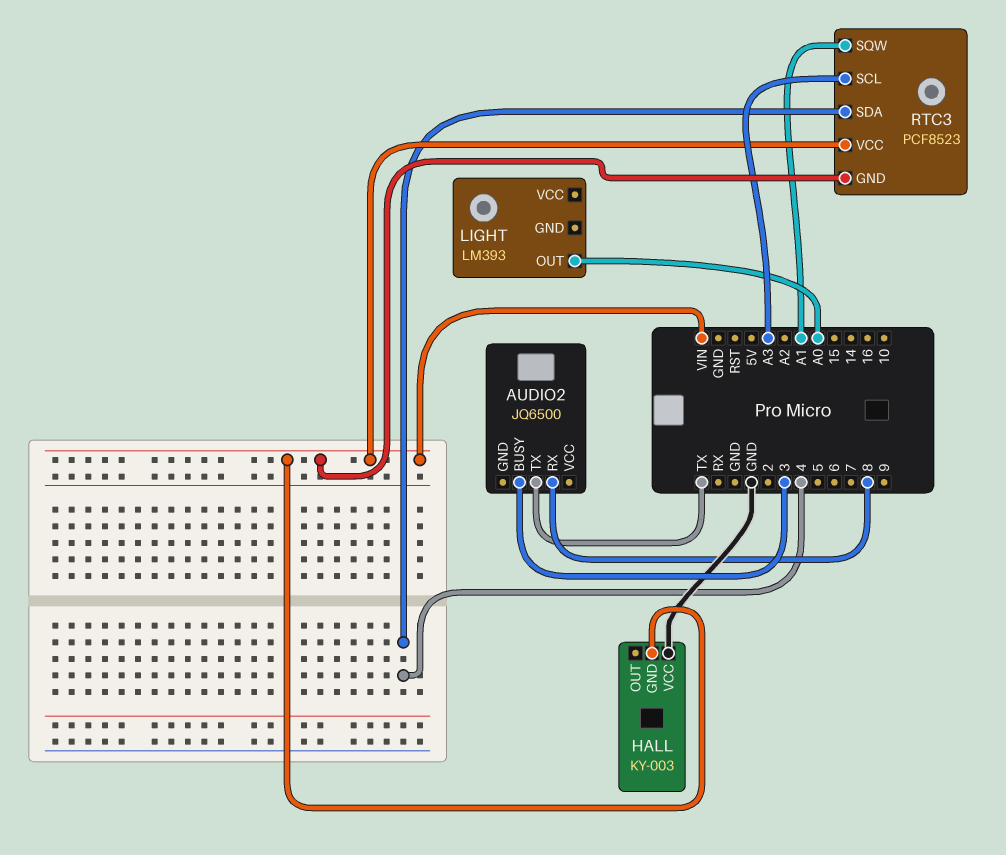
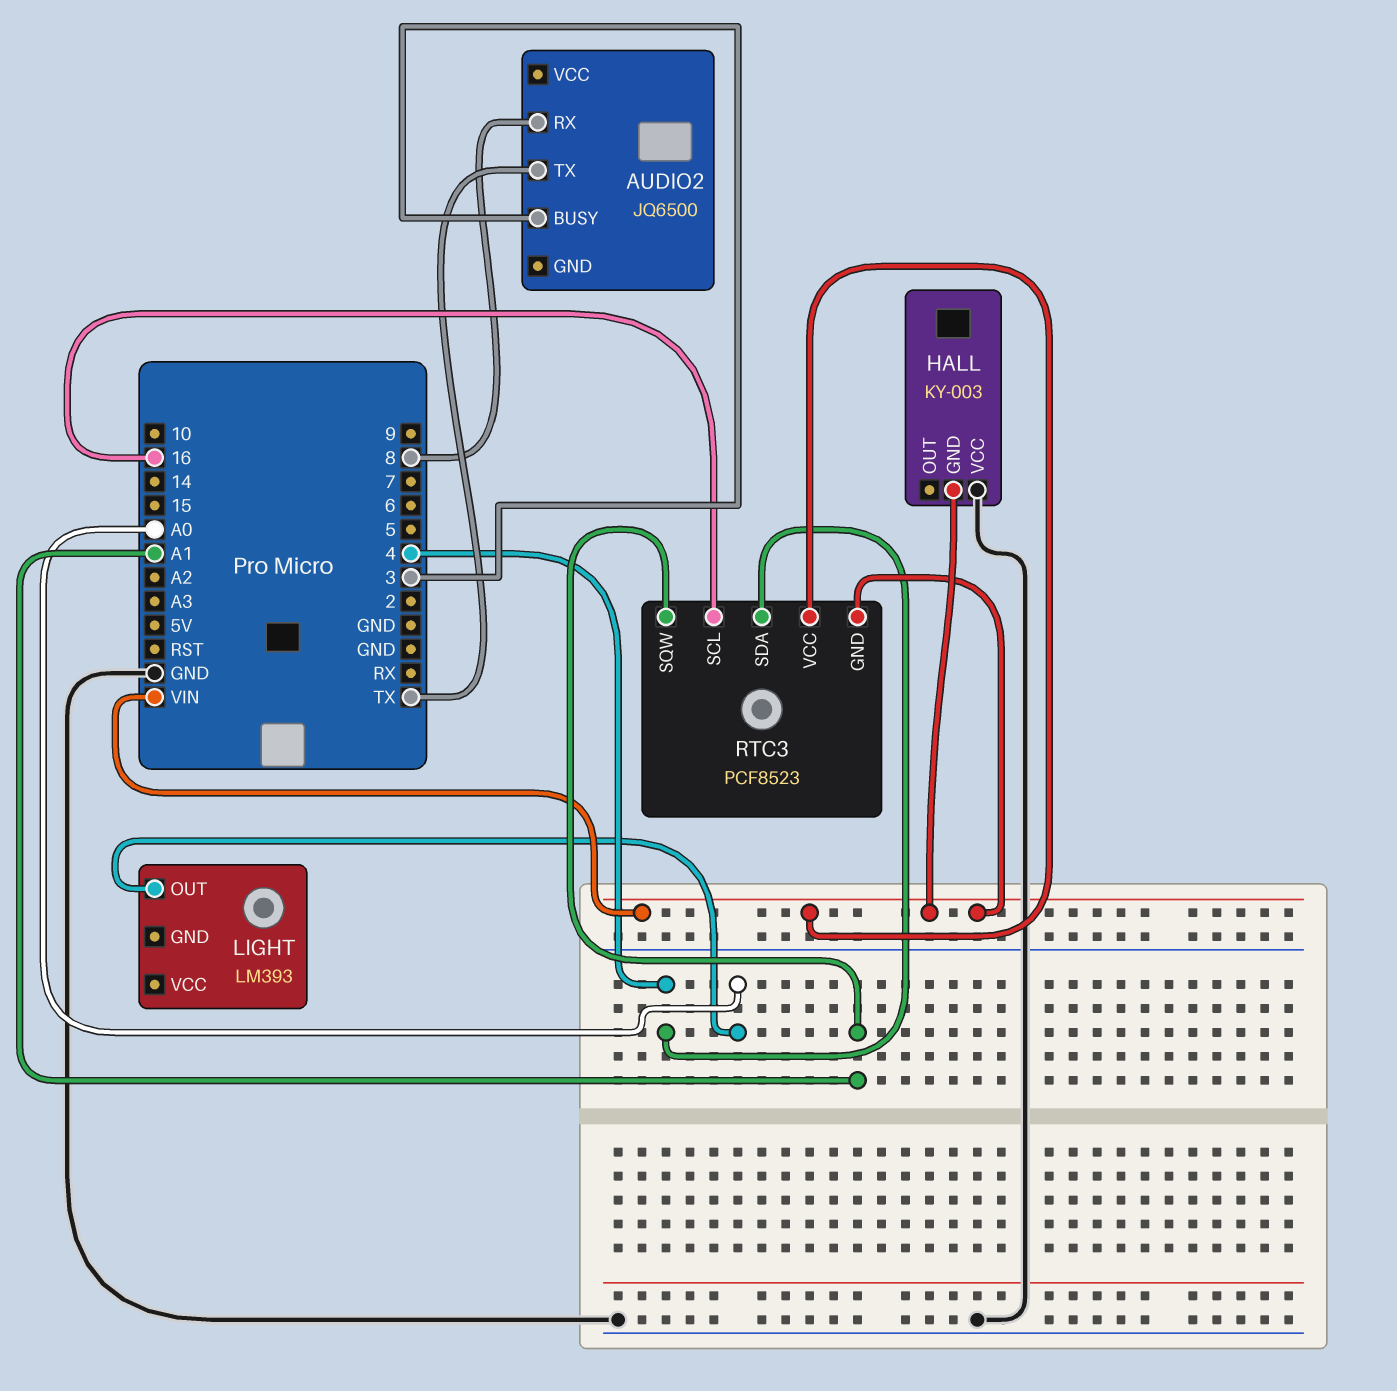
RTC3 pin SCL: A3 -> 16

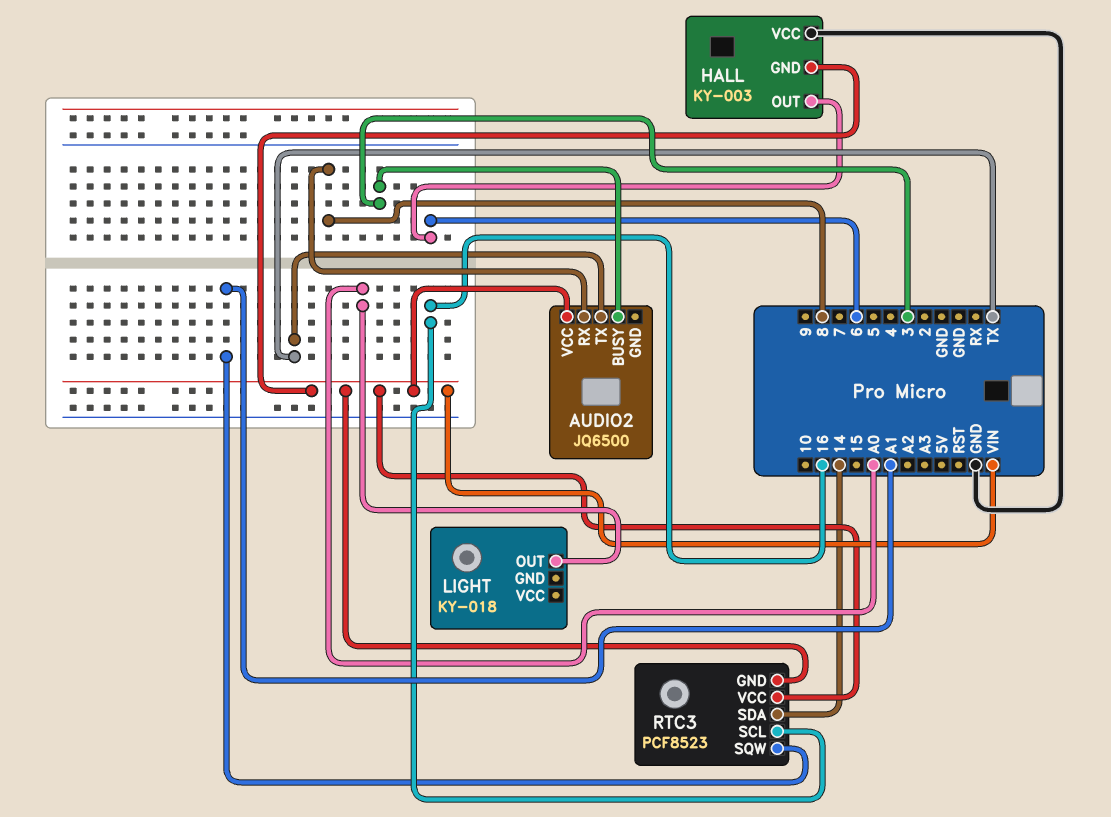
AUDIO2 pin VCC: none -> VIN
HALL pin OUT: none -> 6
LIGHT: LM393 -> KY-018
RTC3 pin SDA: 4 -> 14

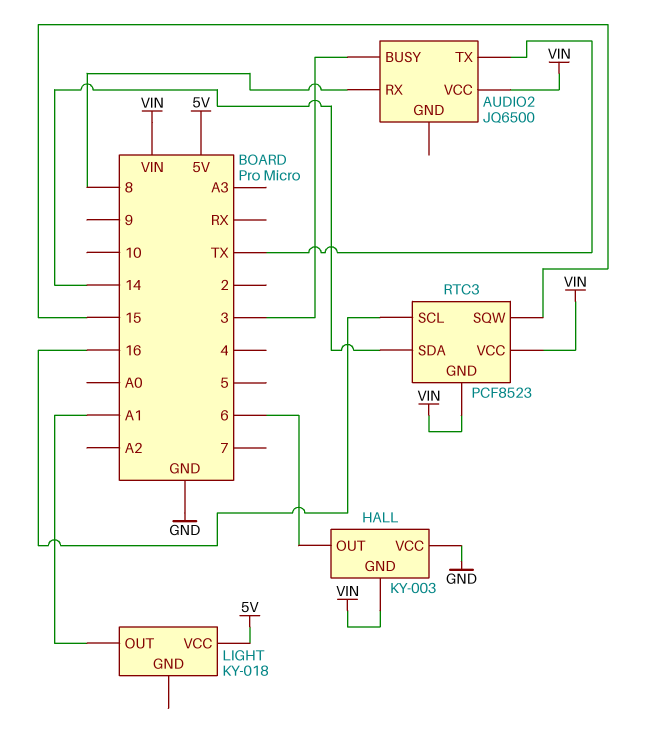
LIGHT pin OUT: A0 -> A1
LIGHT pin VCC: none -> 5V
RTC3 pin SQW: A1 -> 15

